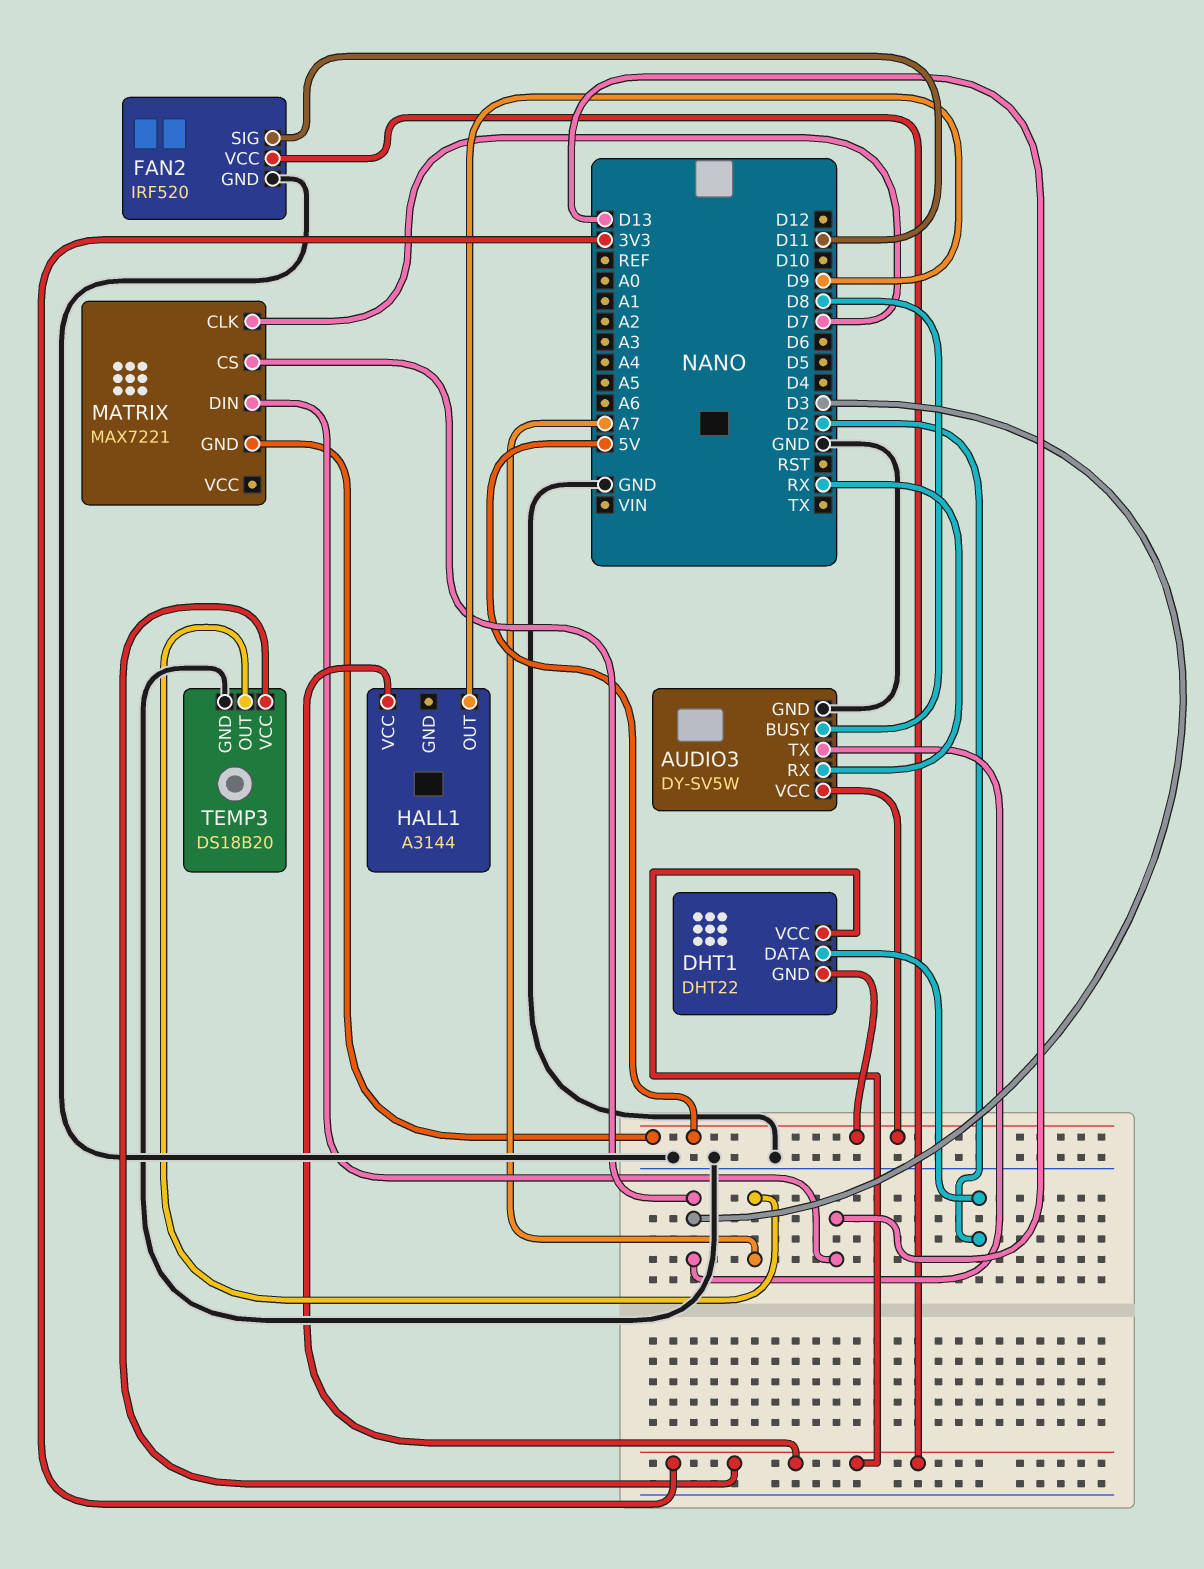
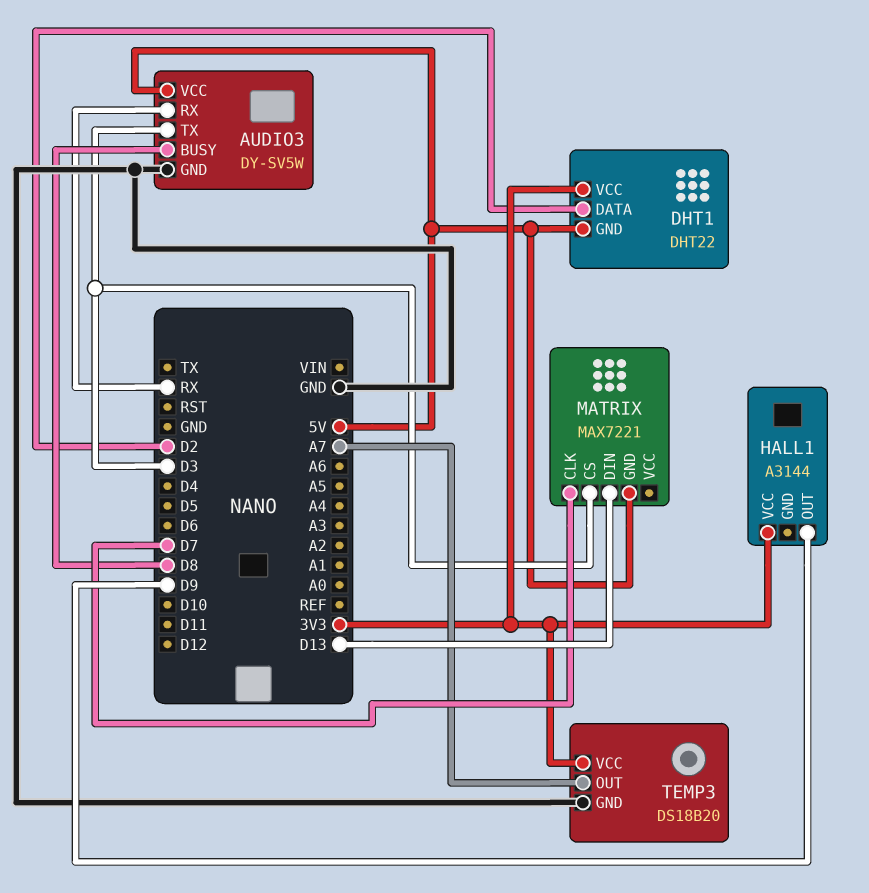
FAN2: IRF520 -> none
FAN2 pin GND: GND -> none
FAN2 pin SIG: D11 -> none
FAN2 pin VCC: 3V3 -> none

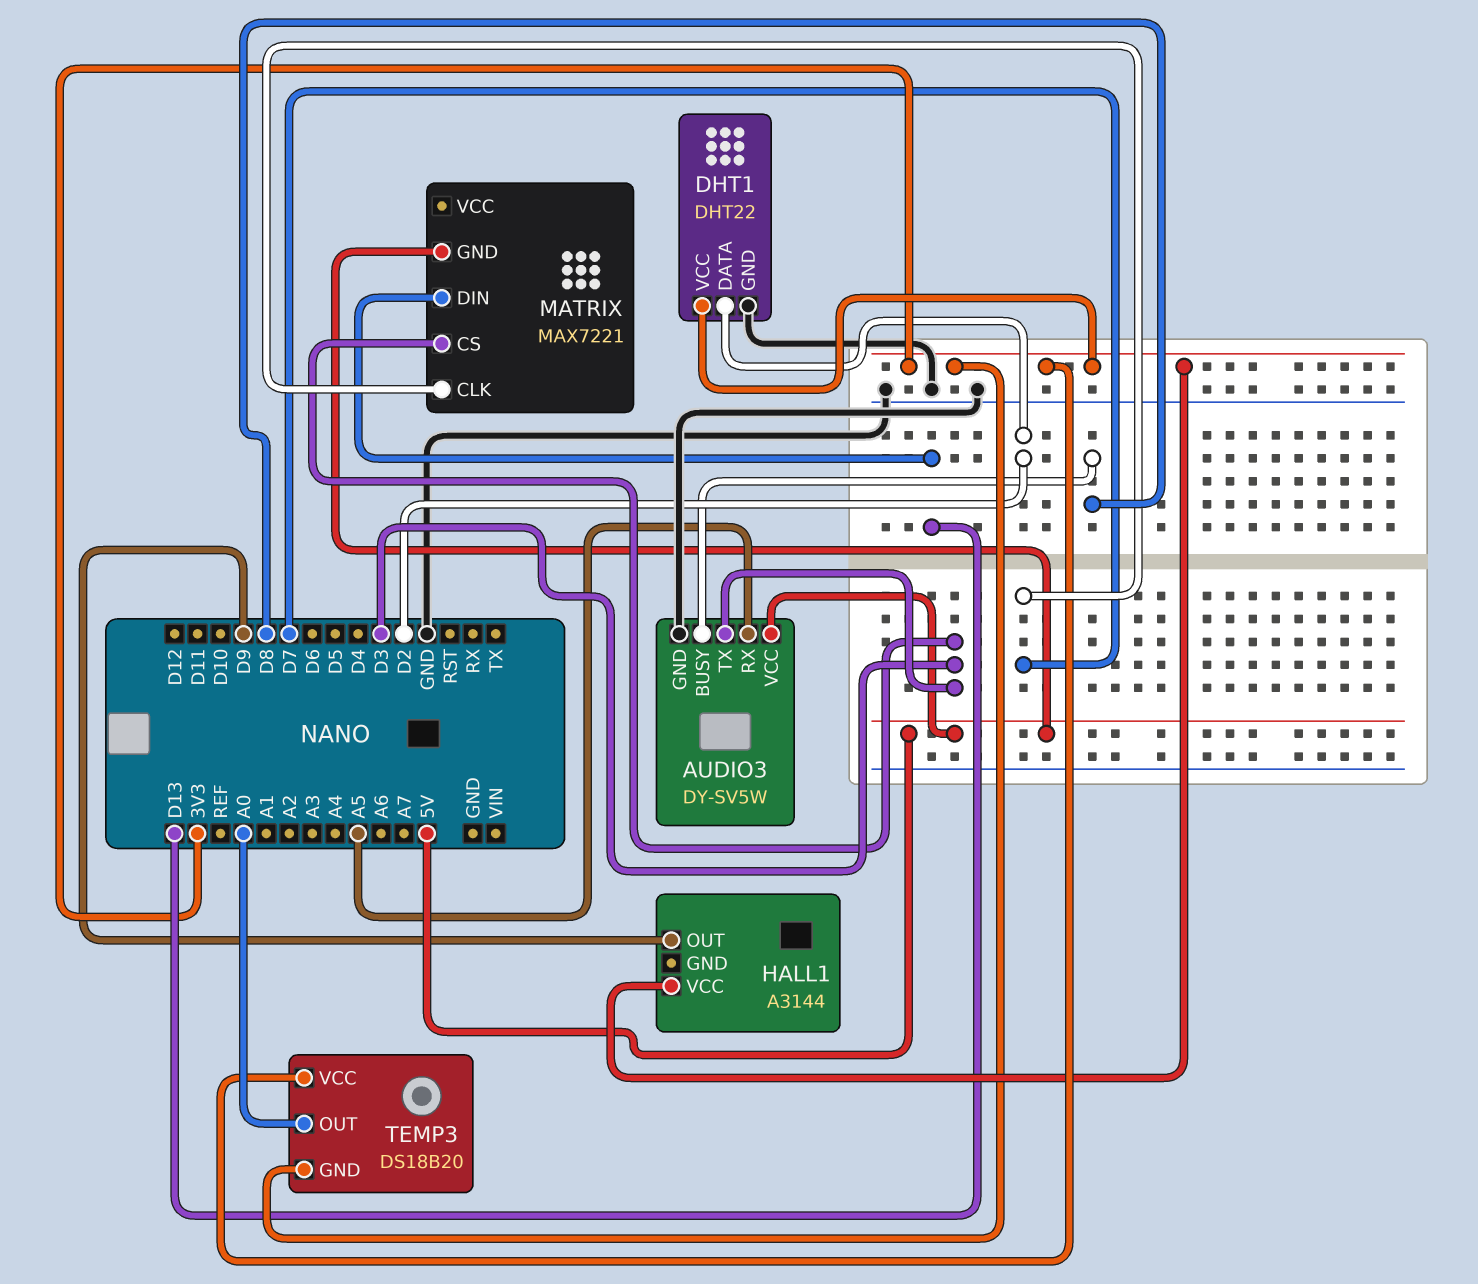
AUDIO3 pin RX: RX -> A5
DHT1 pin GND: 5V -> GND
TEMP3 pin GND: GND -> 3V3
TEMP3 pin OUT: A7 -> A0

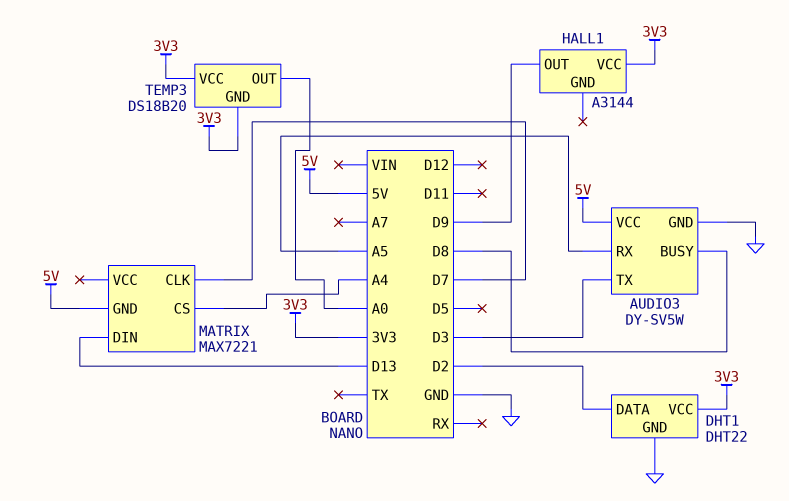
MATRIX pin CS: D3 -> A4

